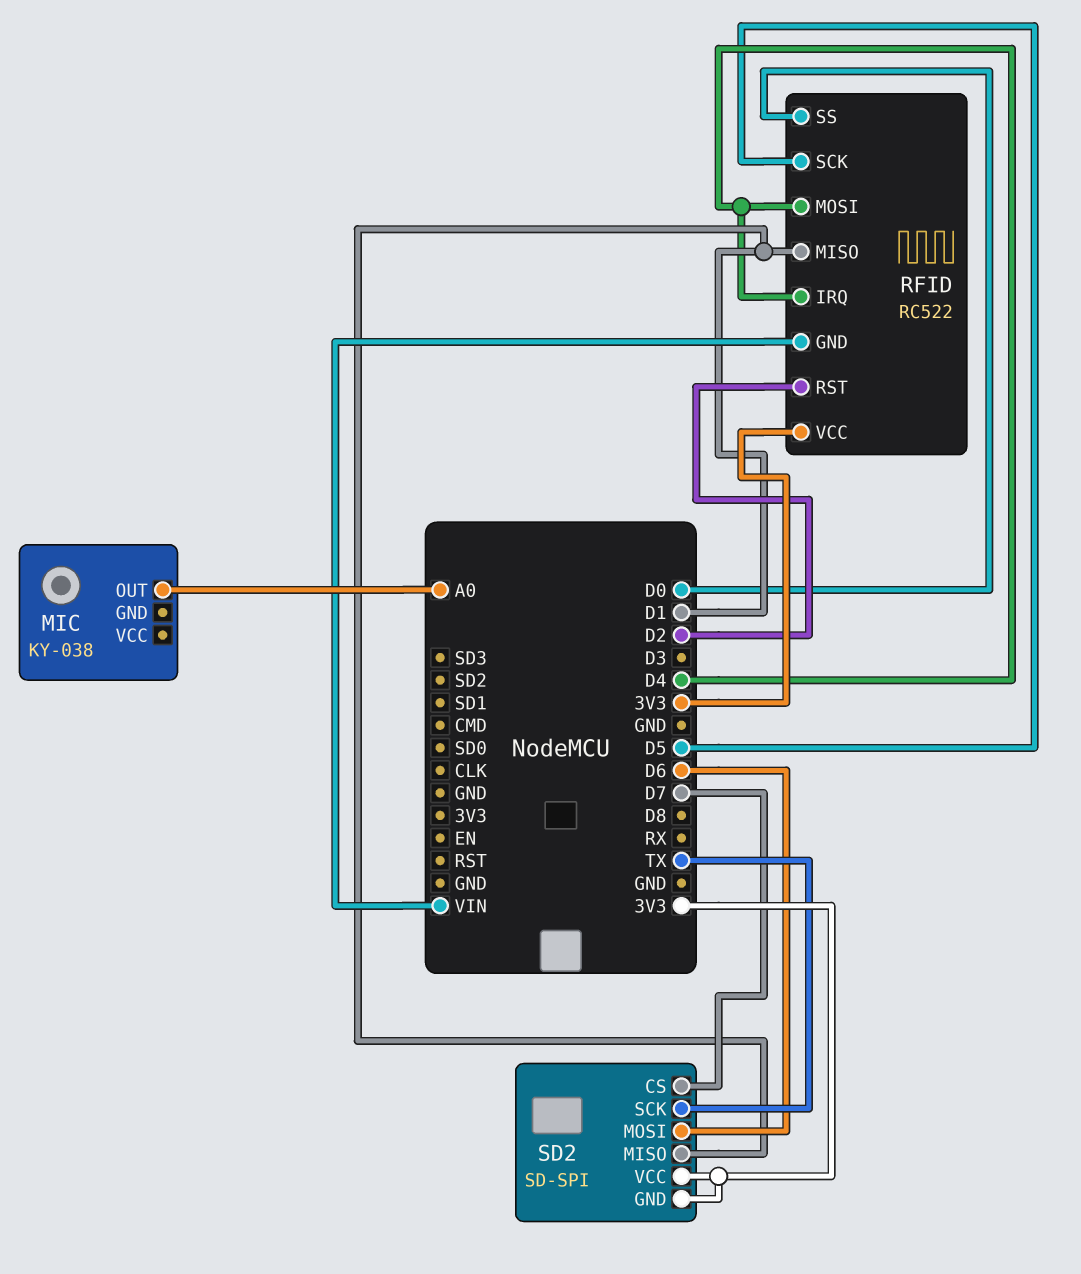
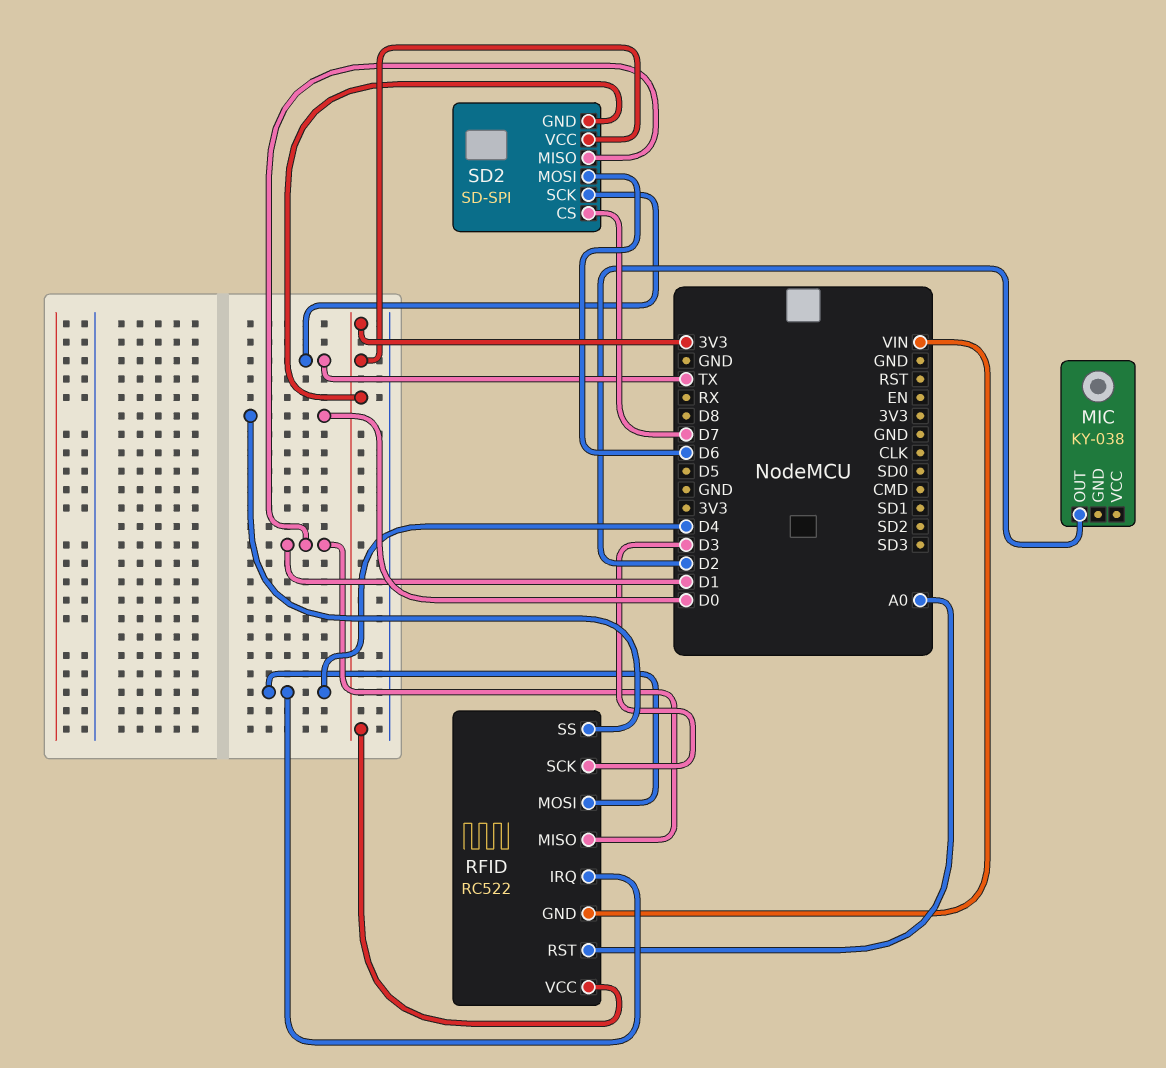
MIC pin OUT: A0 -> D2
RFID pin RST: D2 -> A0
RFID pin SCK: D5 -> D3

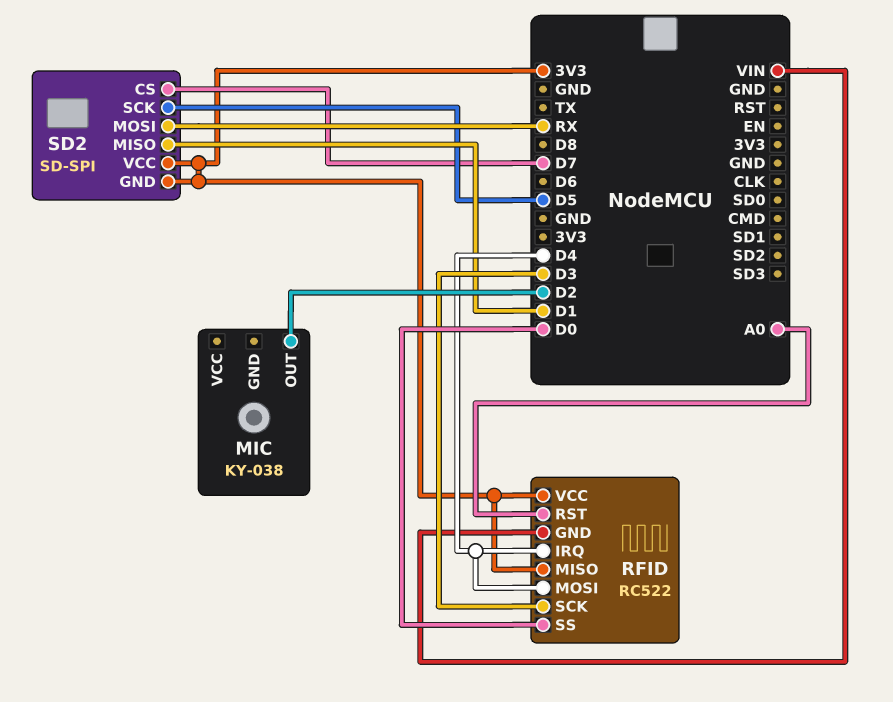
RFID pin MISO: D1 -> 3V3
SD2 pin MOSI: D6 -> RX
SD2 pin SCK: TX -> D5

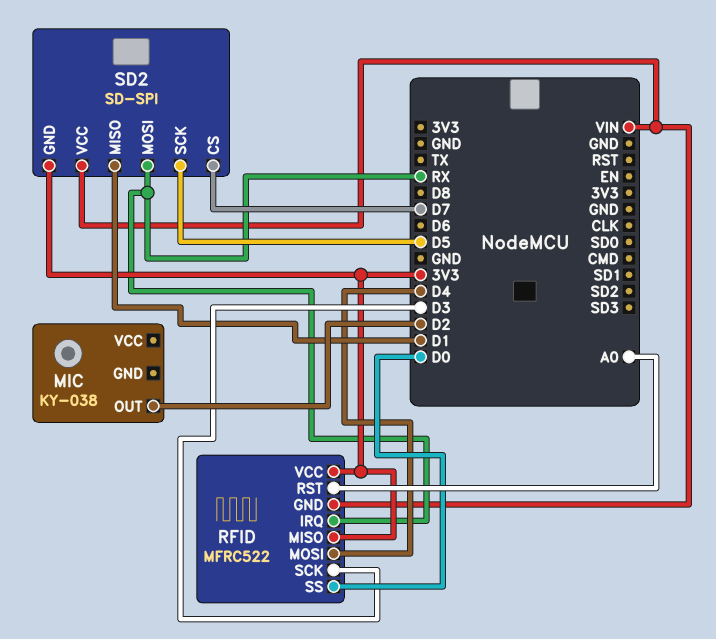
RFID: RC522 -> MFRC522
RFID pin IRQ: D4 -> RX
SD2 pin VCC: 3V3 -> VIN

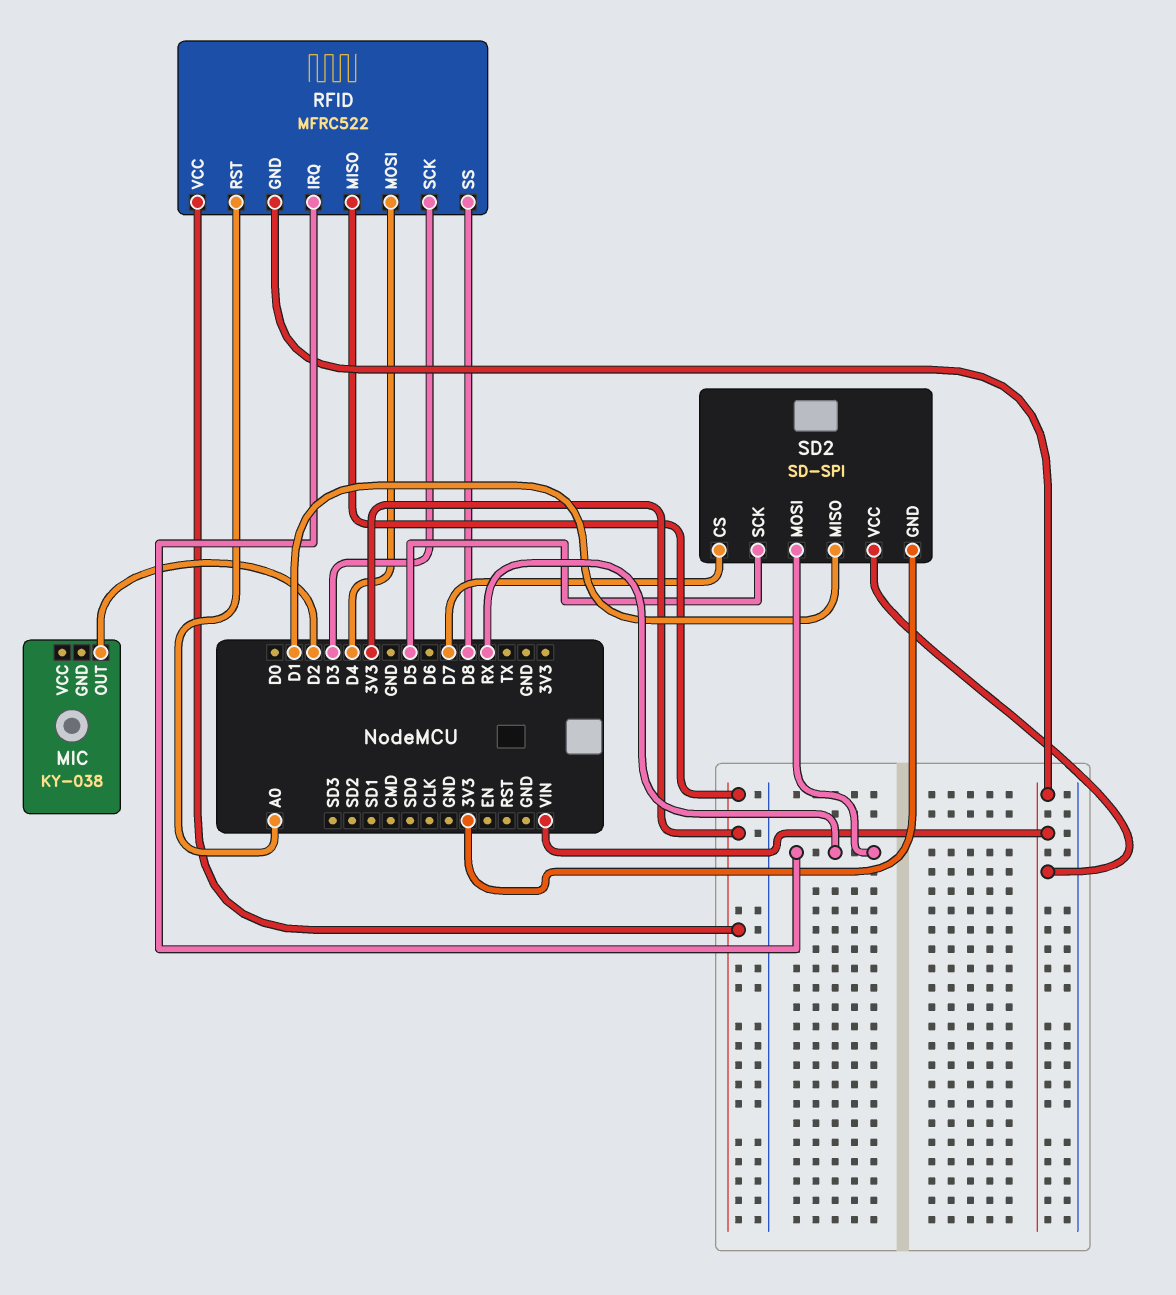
RFID pin SS: D0 -> D8

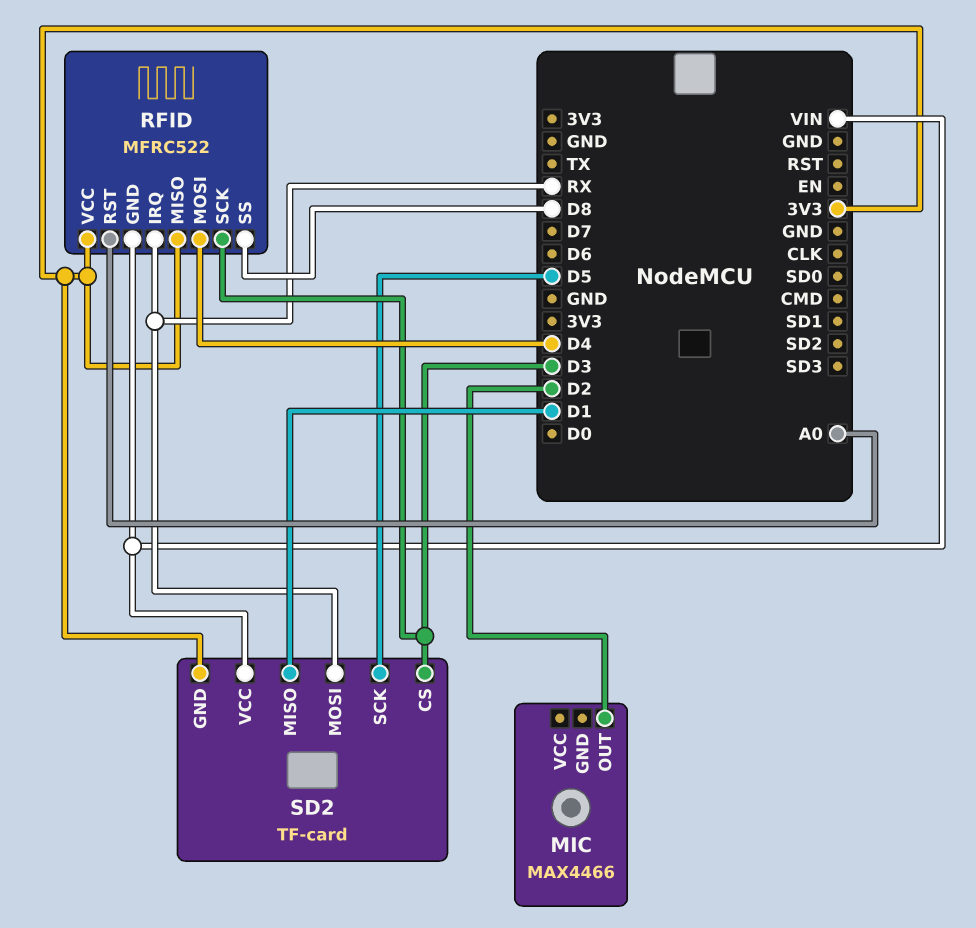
MIC: KY-038 -> MAX4466
SD2: SD-SPI -> TF-card
SD2 pin CS: D7 -> D3

